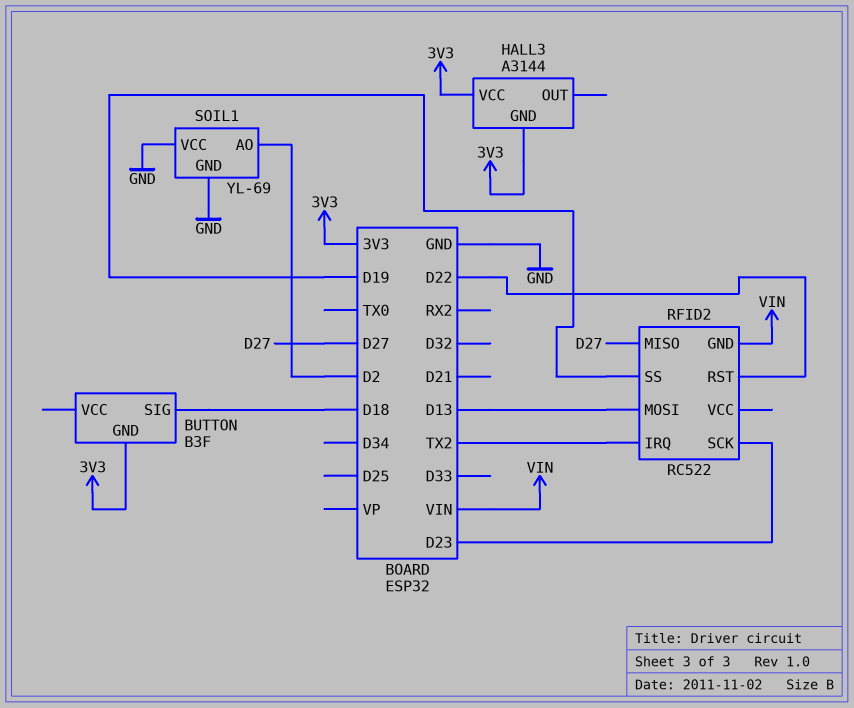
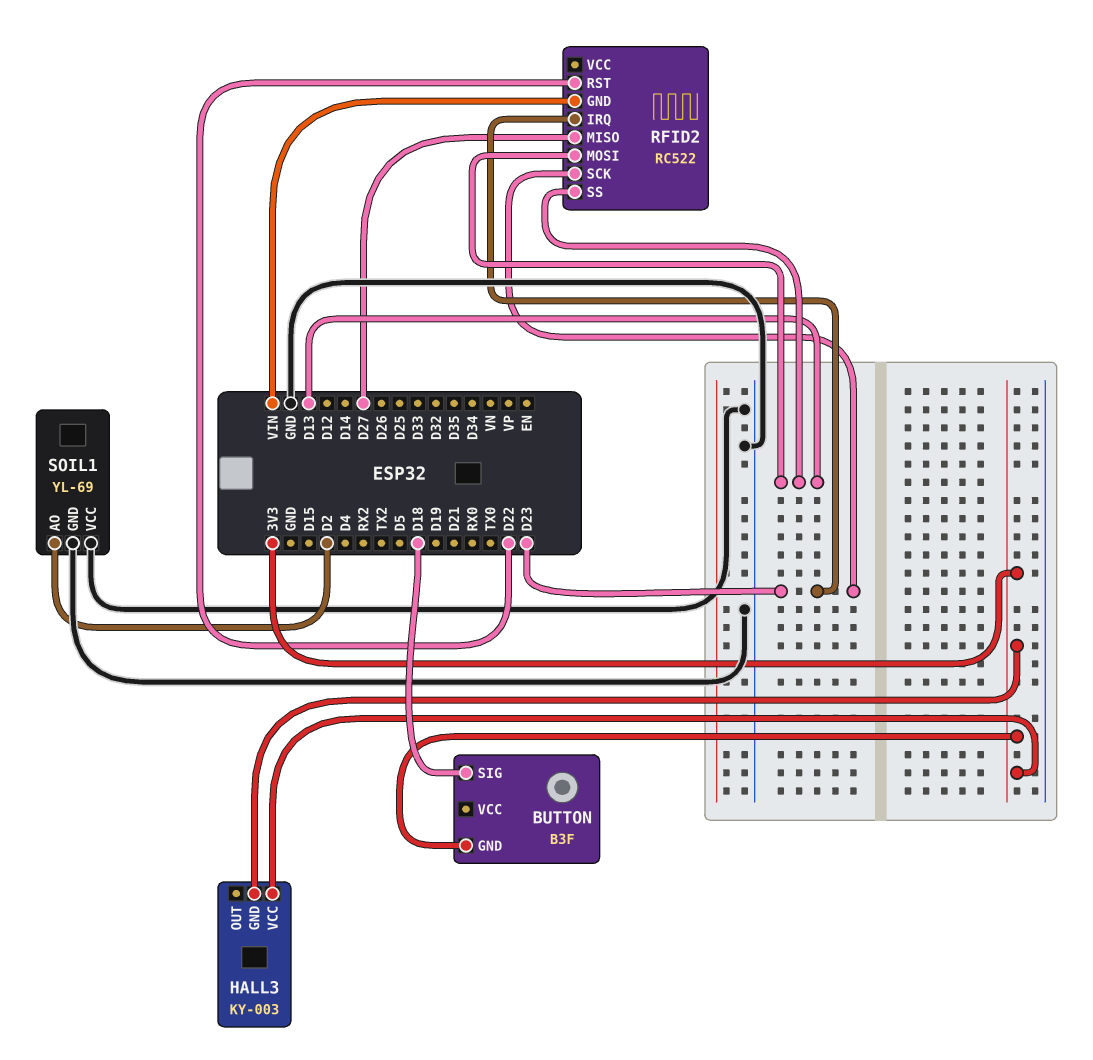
HALL3: A3144 -> KY-003
RFID2 pin IRQ: TX2 -> D23
RFID2 pin SS: D19 -> D13

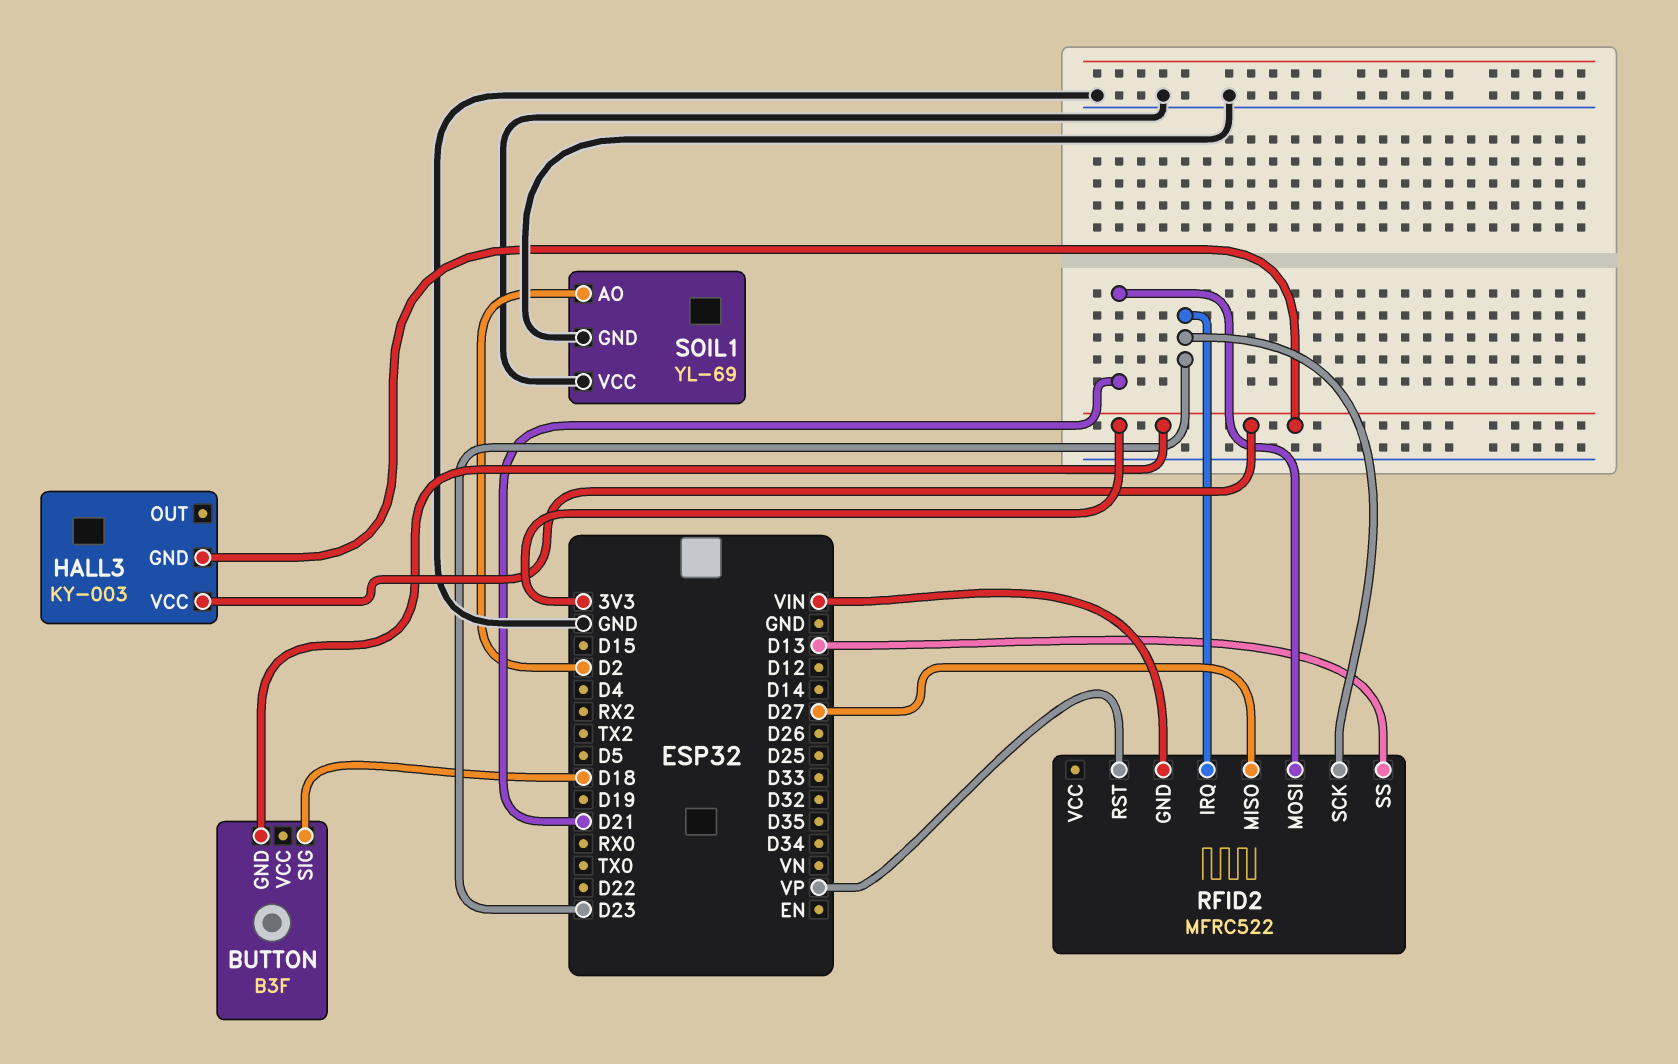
RFID2: RC522 -> MFRC522
RFID2 pin MOSI: D13 -> D21
RFID2 pin RST: D22 -> VP

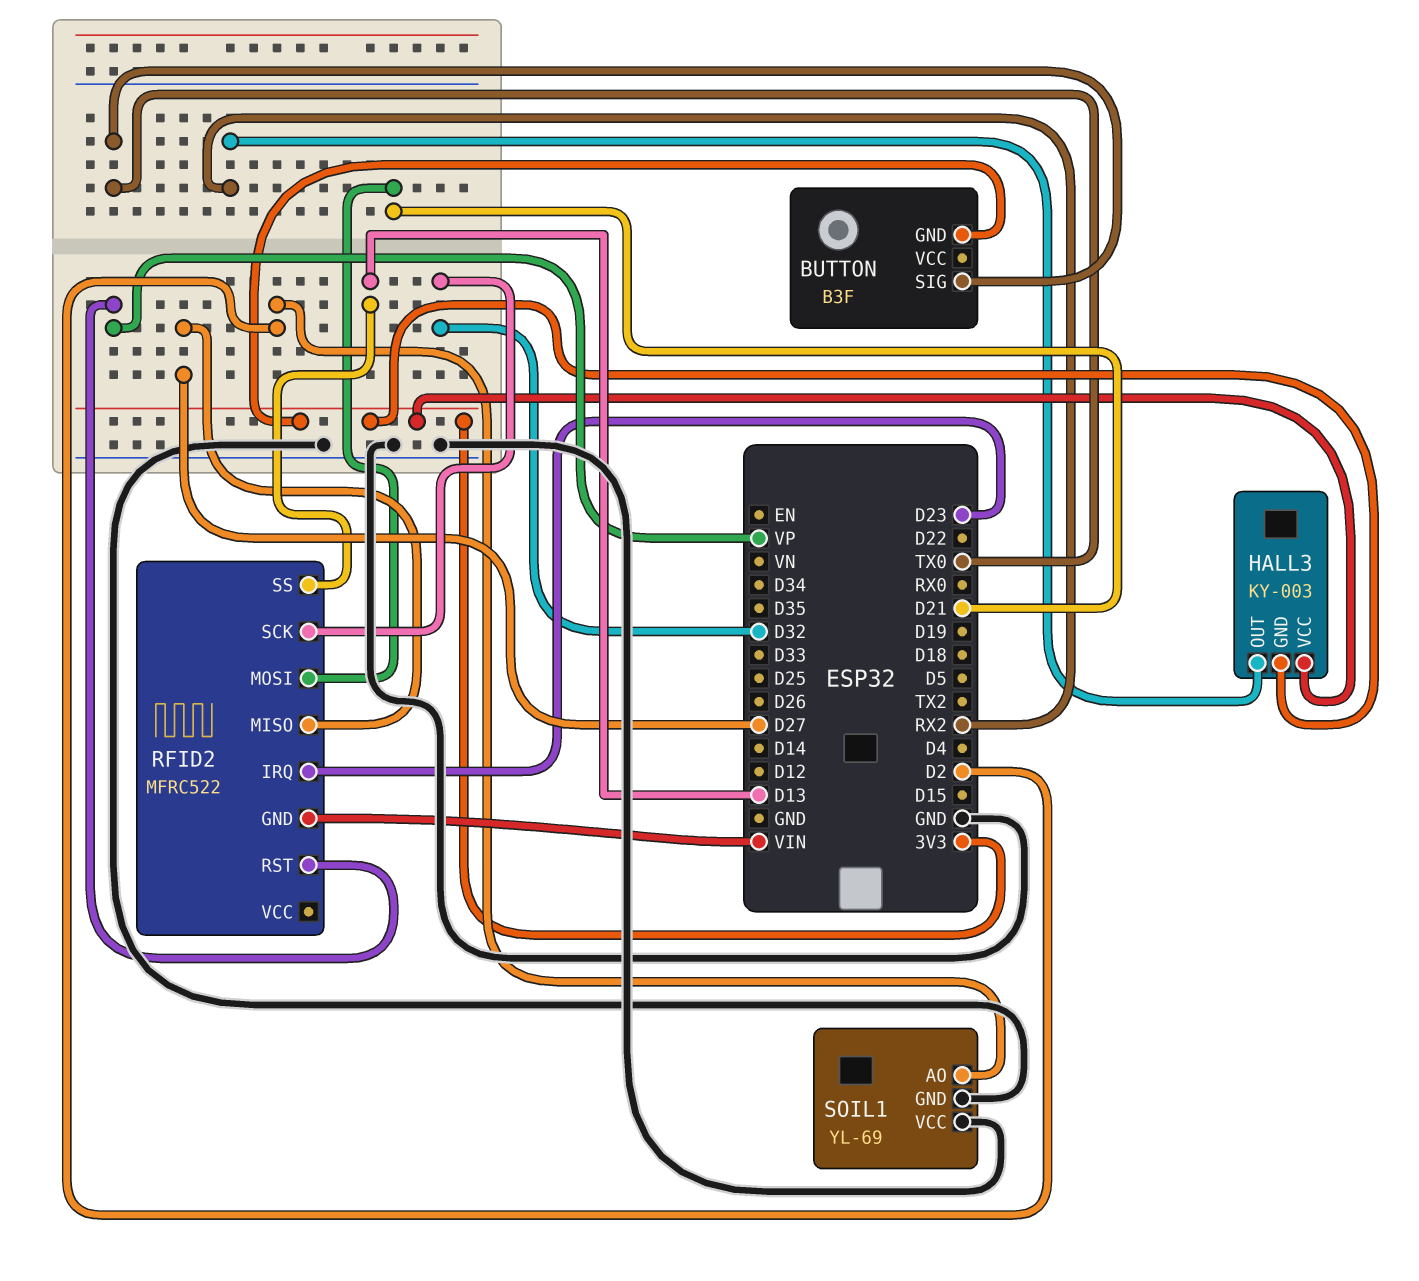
BUTTON pin SIG: D18 -> TX0
HALL3 pin OUT: none -> RX2
RFID2 pin SCK: D23 -> D32

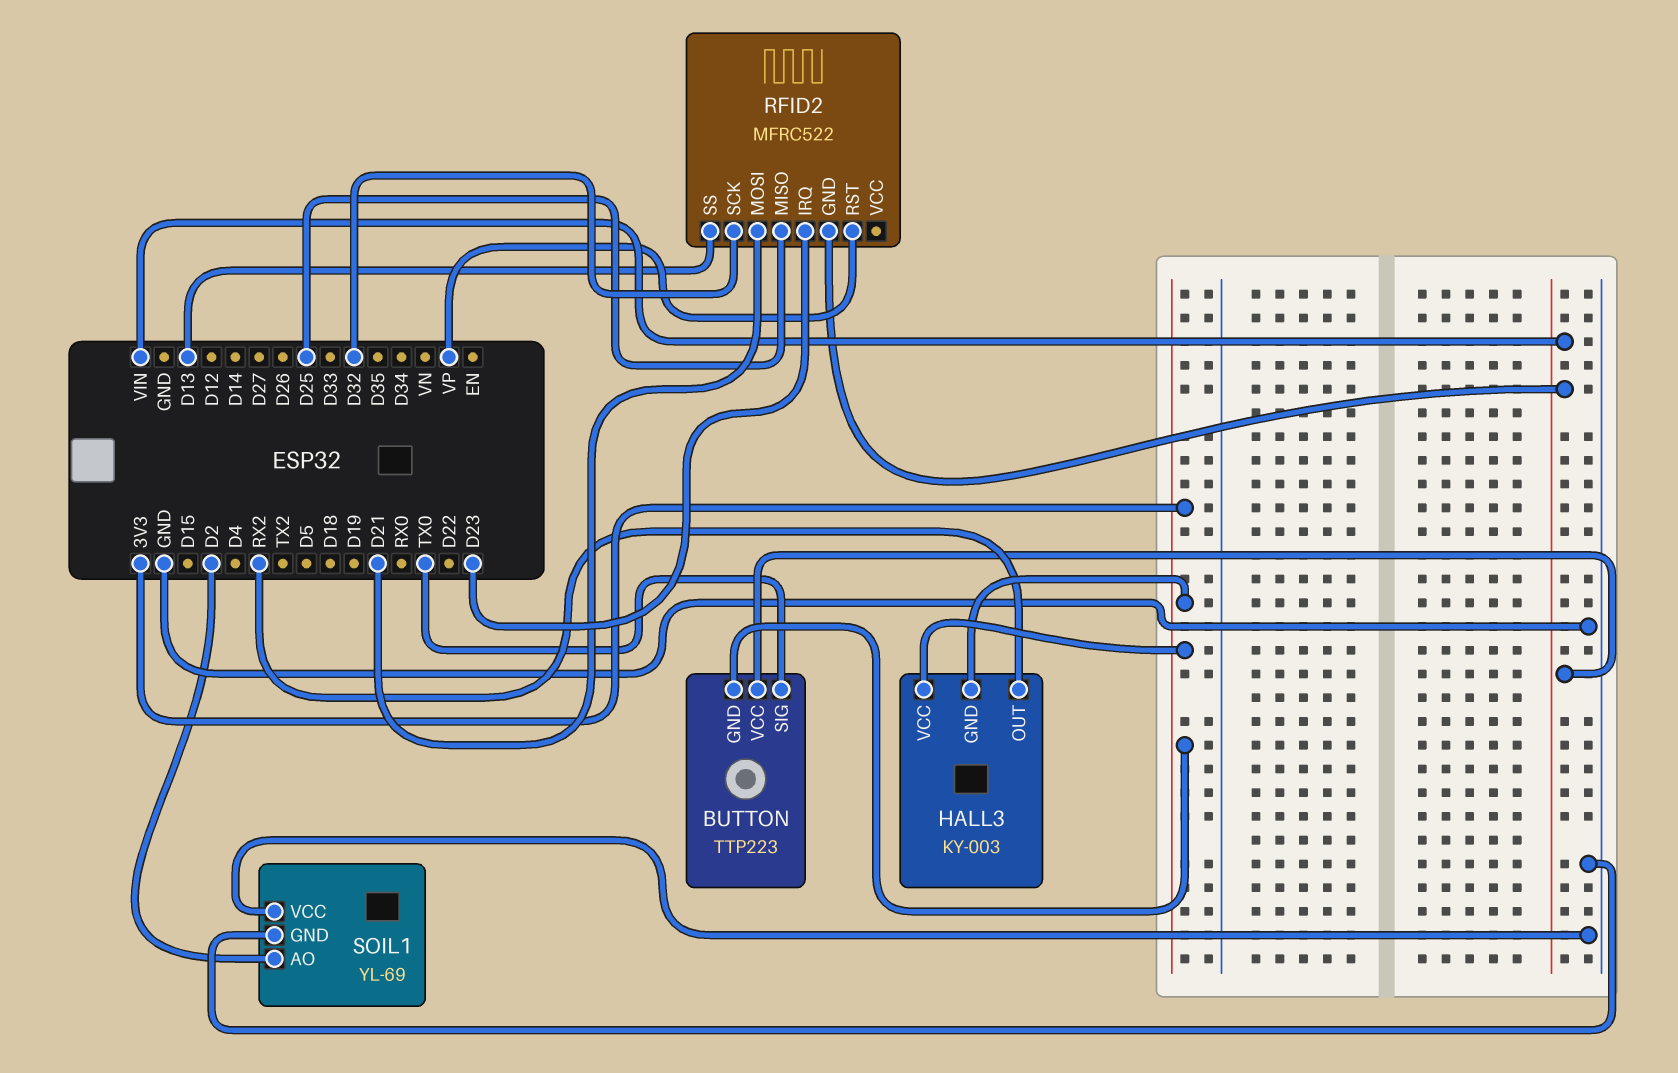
BUTTON: B3F -> TTP223
BUTTON pin VCC: none -> VIN
RFID2 pin MISO: D27 -> D25

